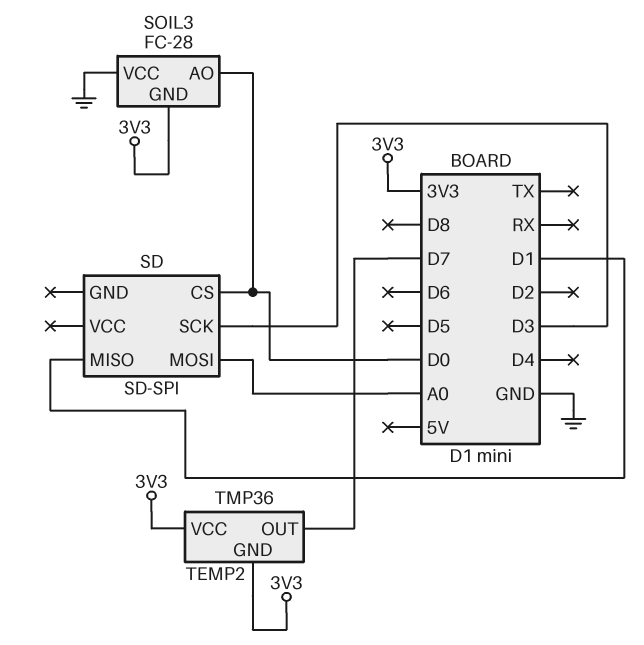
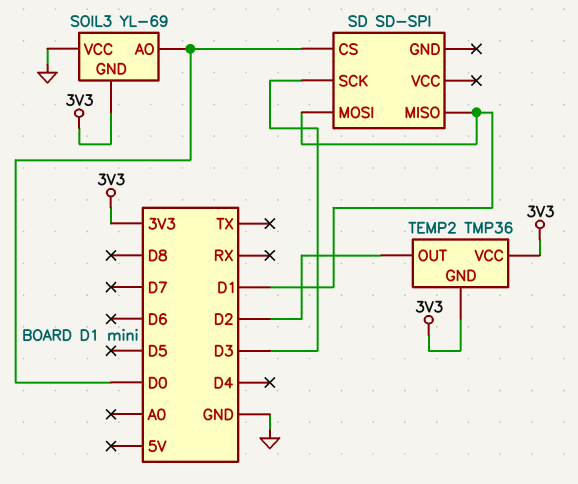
SD pin MOSI: A0 -> D1
SOIL3: FC-28 -> YL-69
TEMP2 pin OUT: D7 -> D2

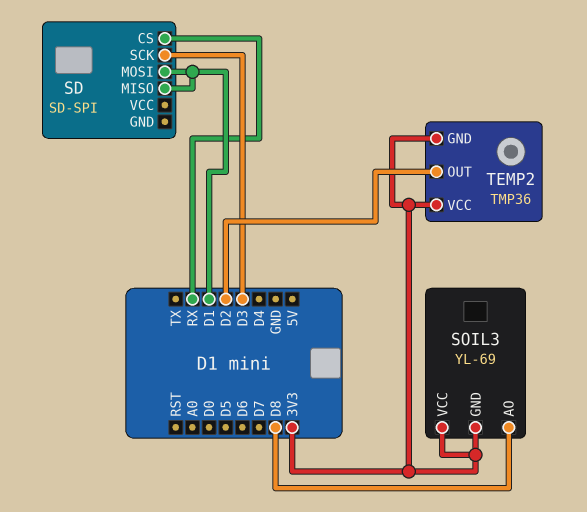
SD pin CS: D0 -> RX
SOIL3 pin AO: D0 -> D8
SOIL3 pin VCC: GND -> 3V3

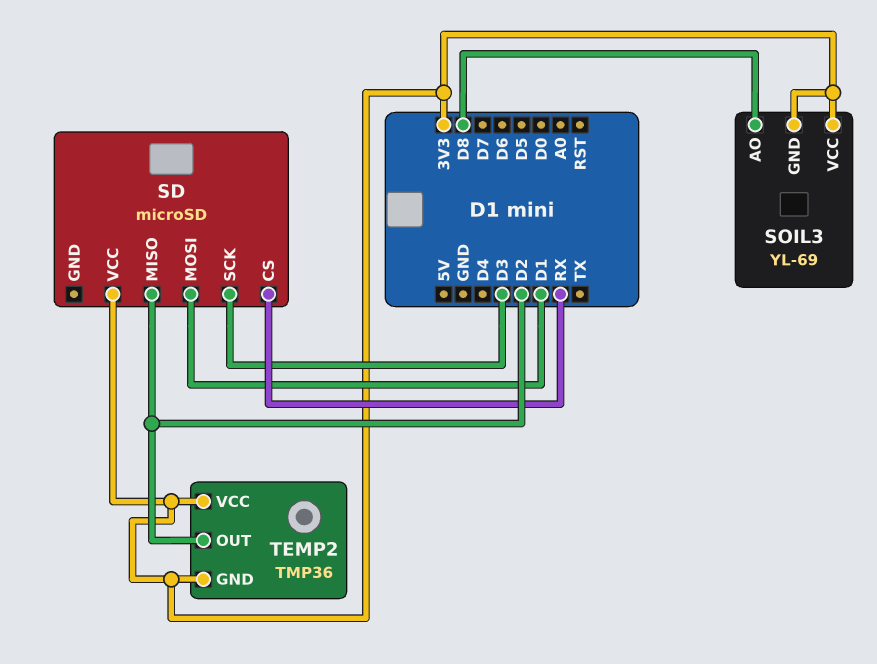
SD: SD-SPI -> microSD
SD pin MISO: D1 -> D2
SD pin VCC: none -> 3V3

